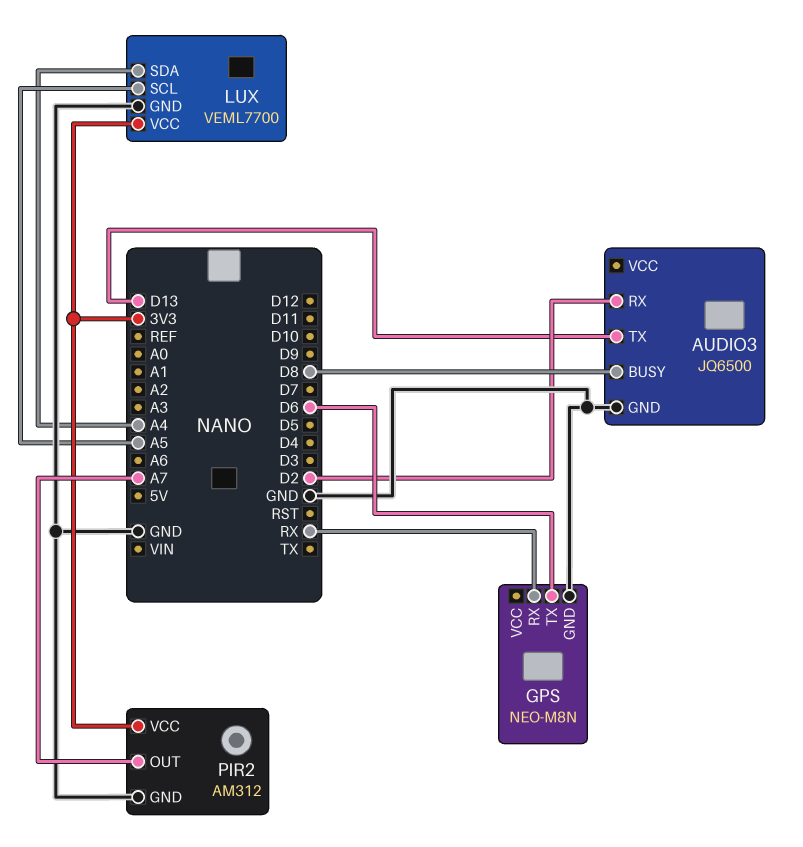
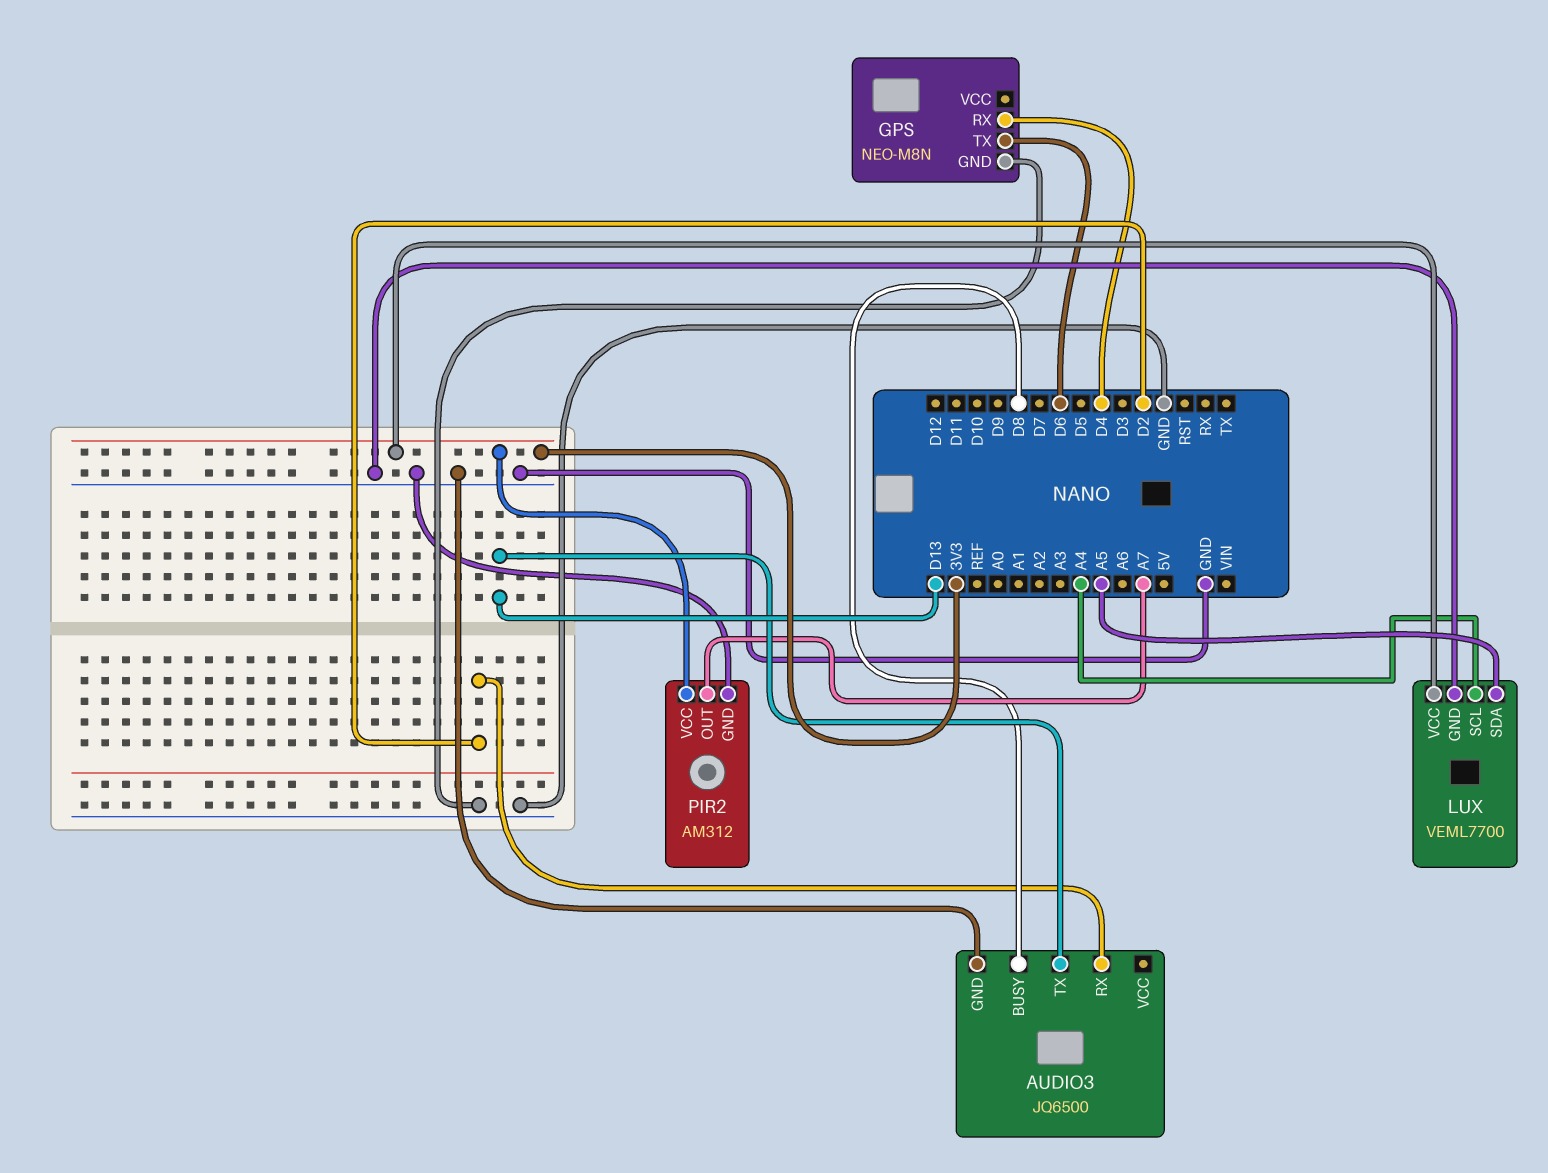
GPS pin RX: RX -> D4
LUX pin SCL: A5 -> A4
LUX pin SDA: A4 -> A5

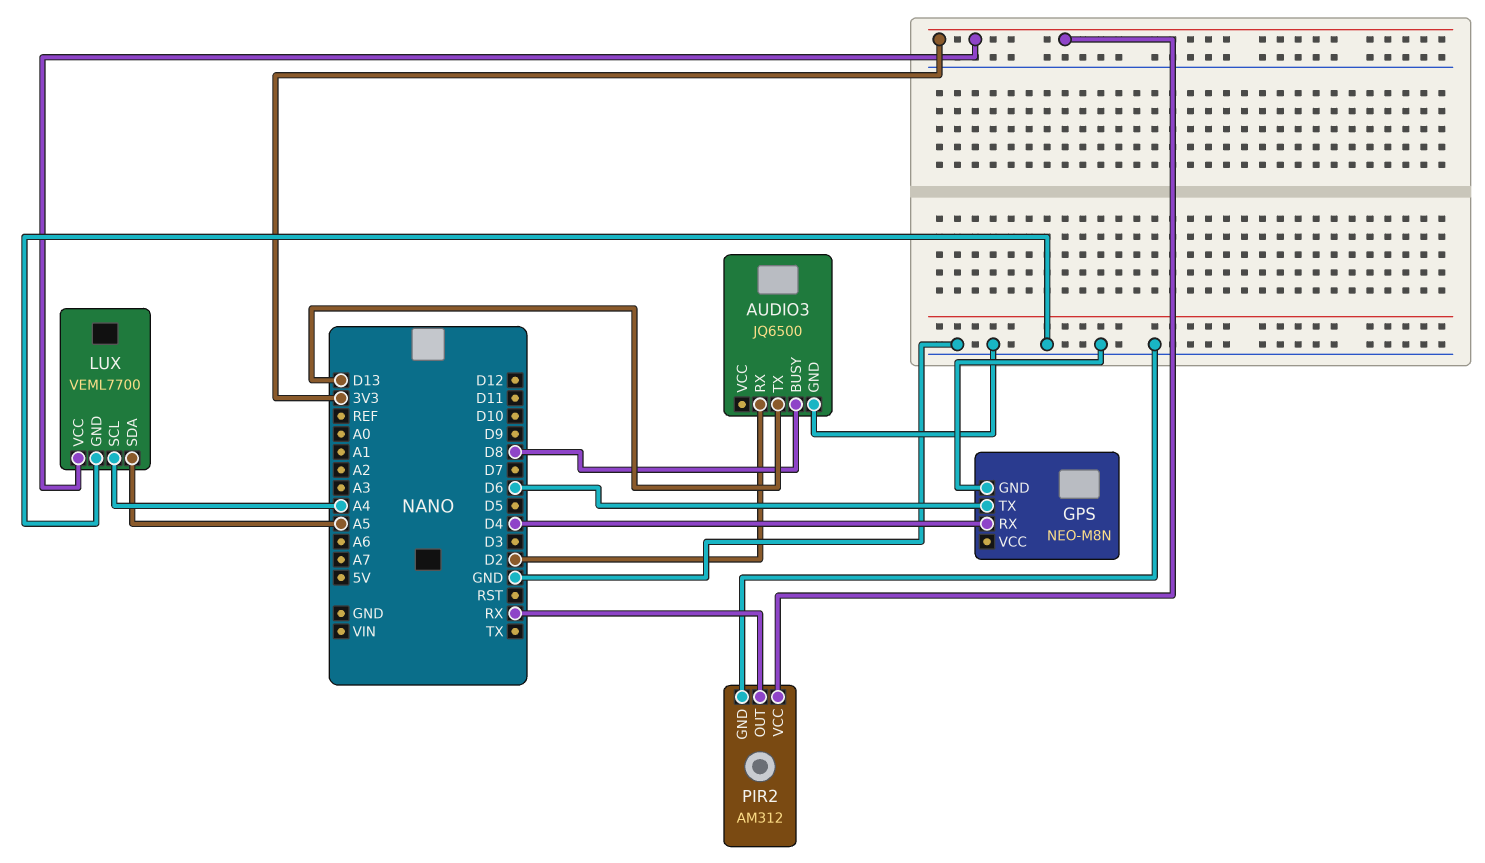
PIR2 pin OUT: A7 -> RX

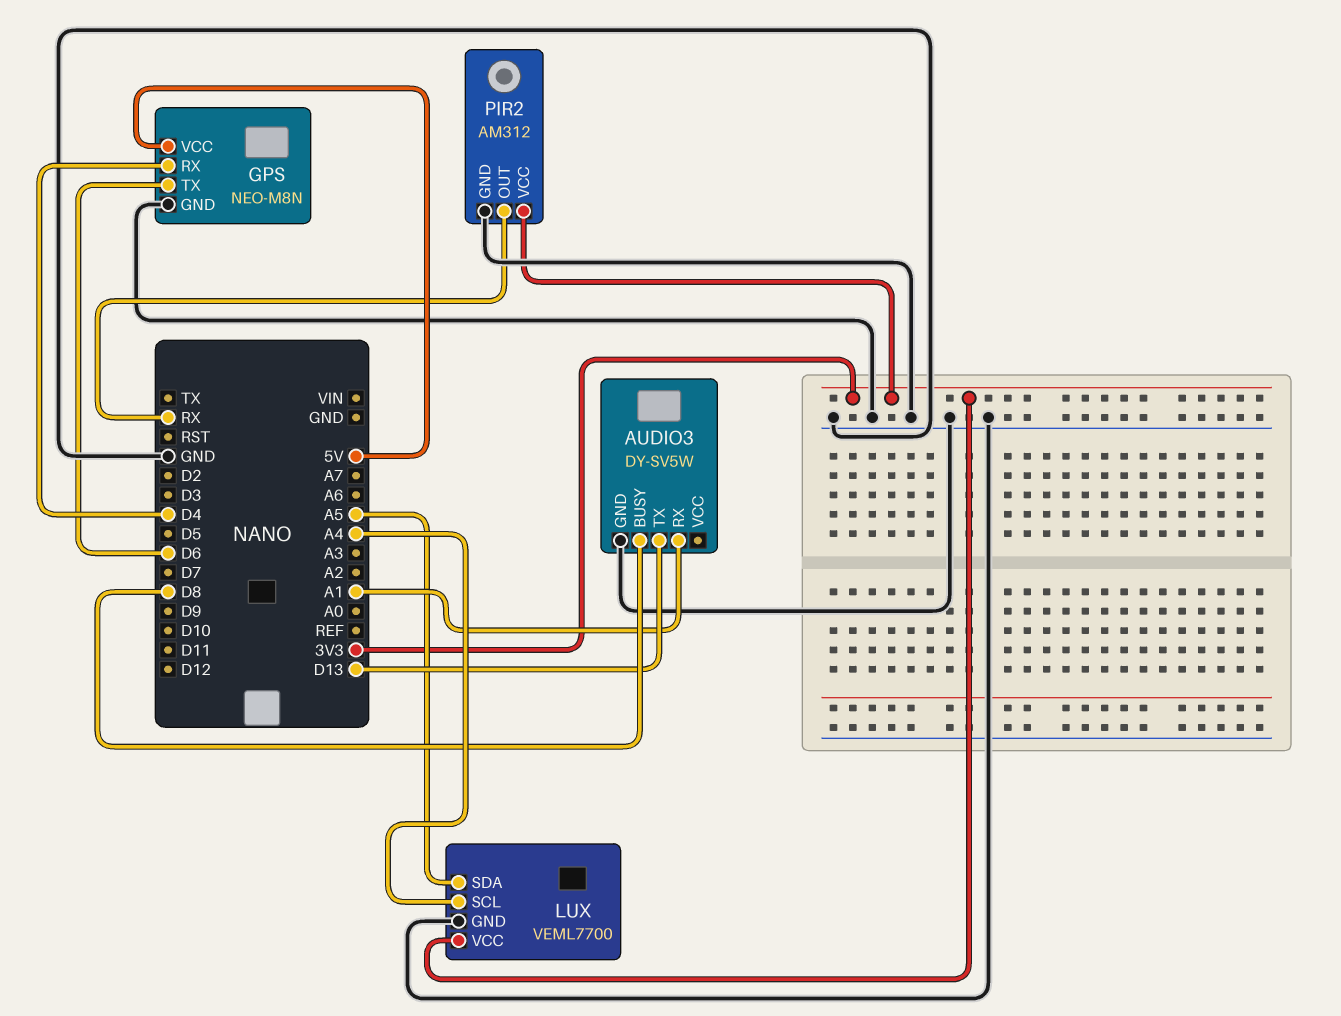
AUDIO3: JQ6500 -> DY-SV5W
AUDIO3 pin RX: D2 -> A1
GPS pin VCC: none -> 5V

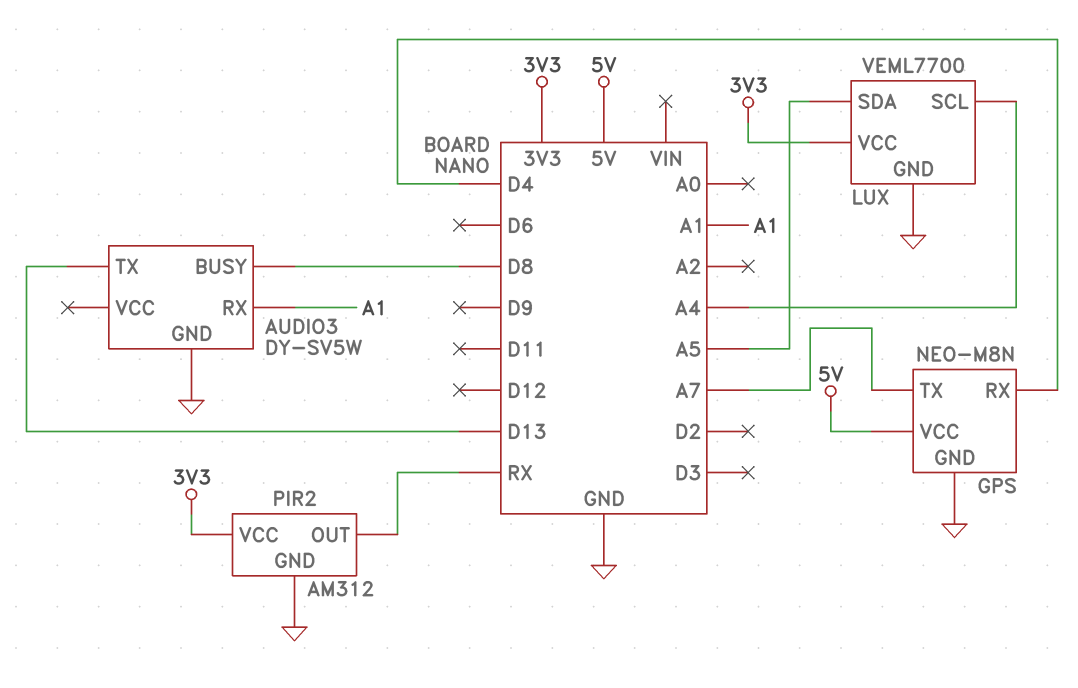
GPS pin TX: D6 -> A7

